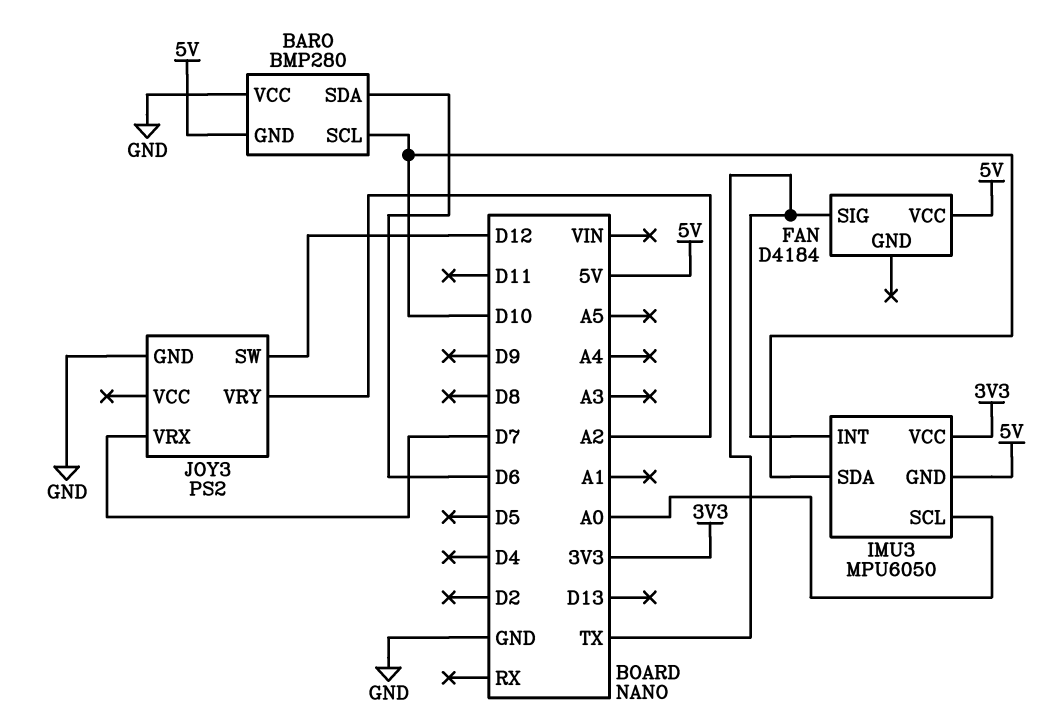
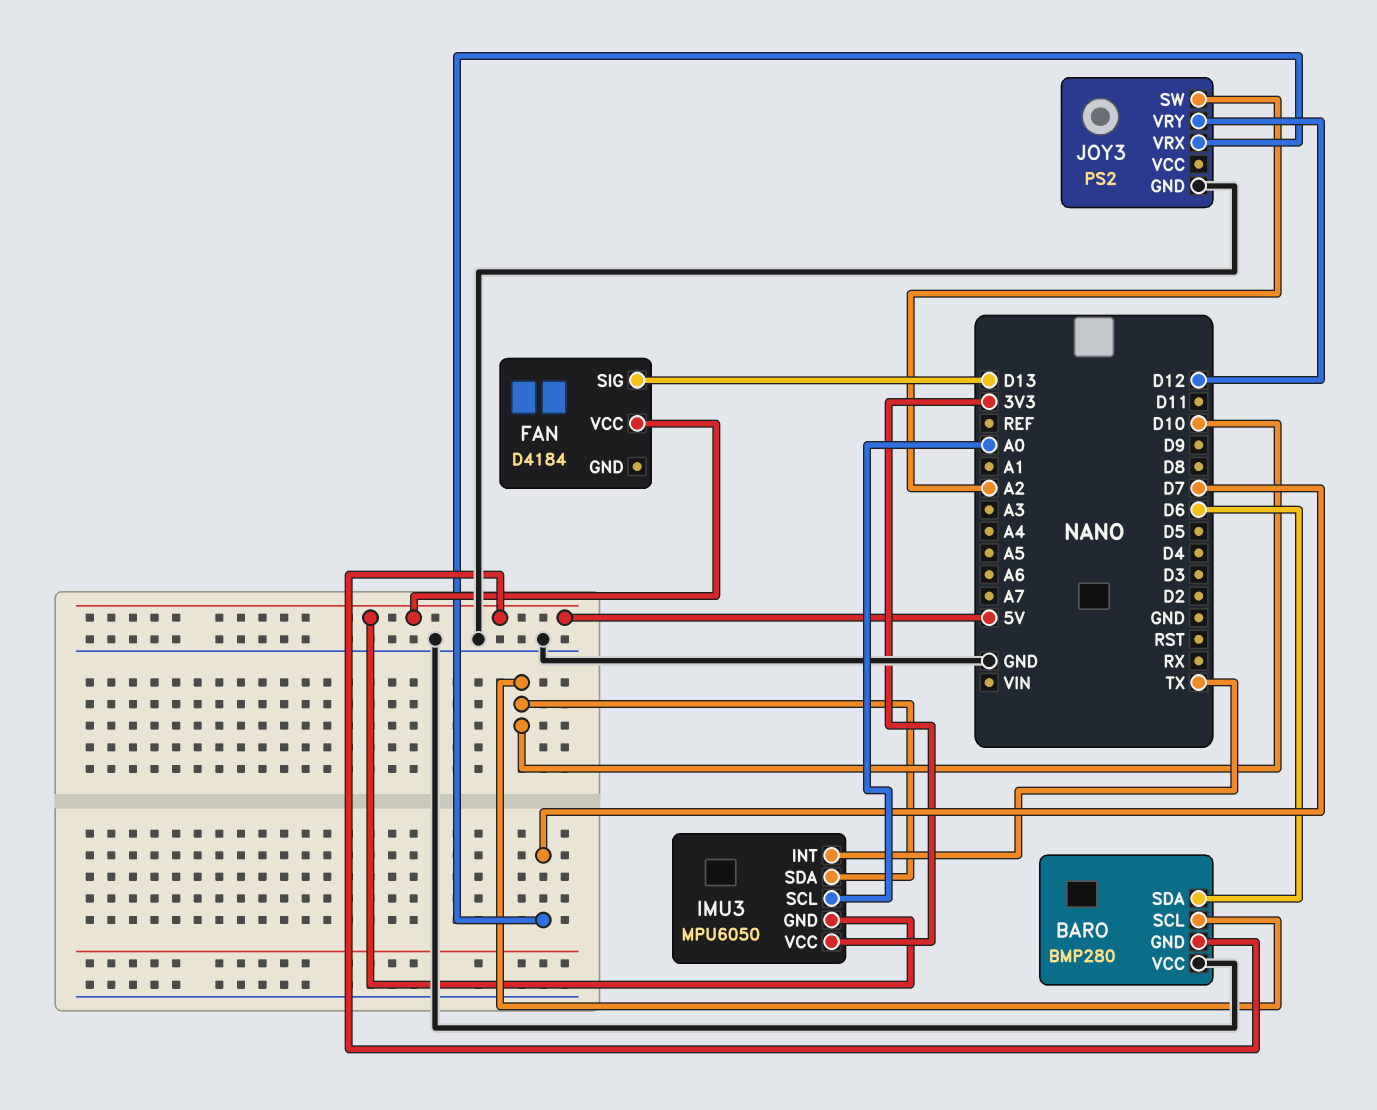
FAN pin SIG: TX -> D13
JOY3 pin SW: D12 -> A2
JOY3 pin VRY: A2 -> D12

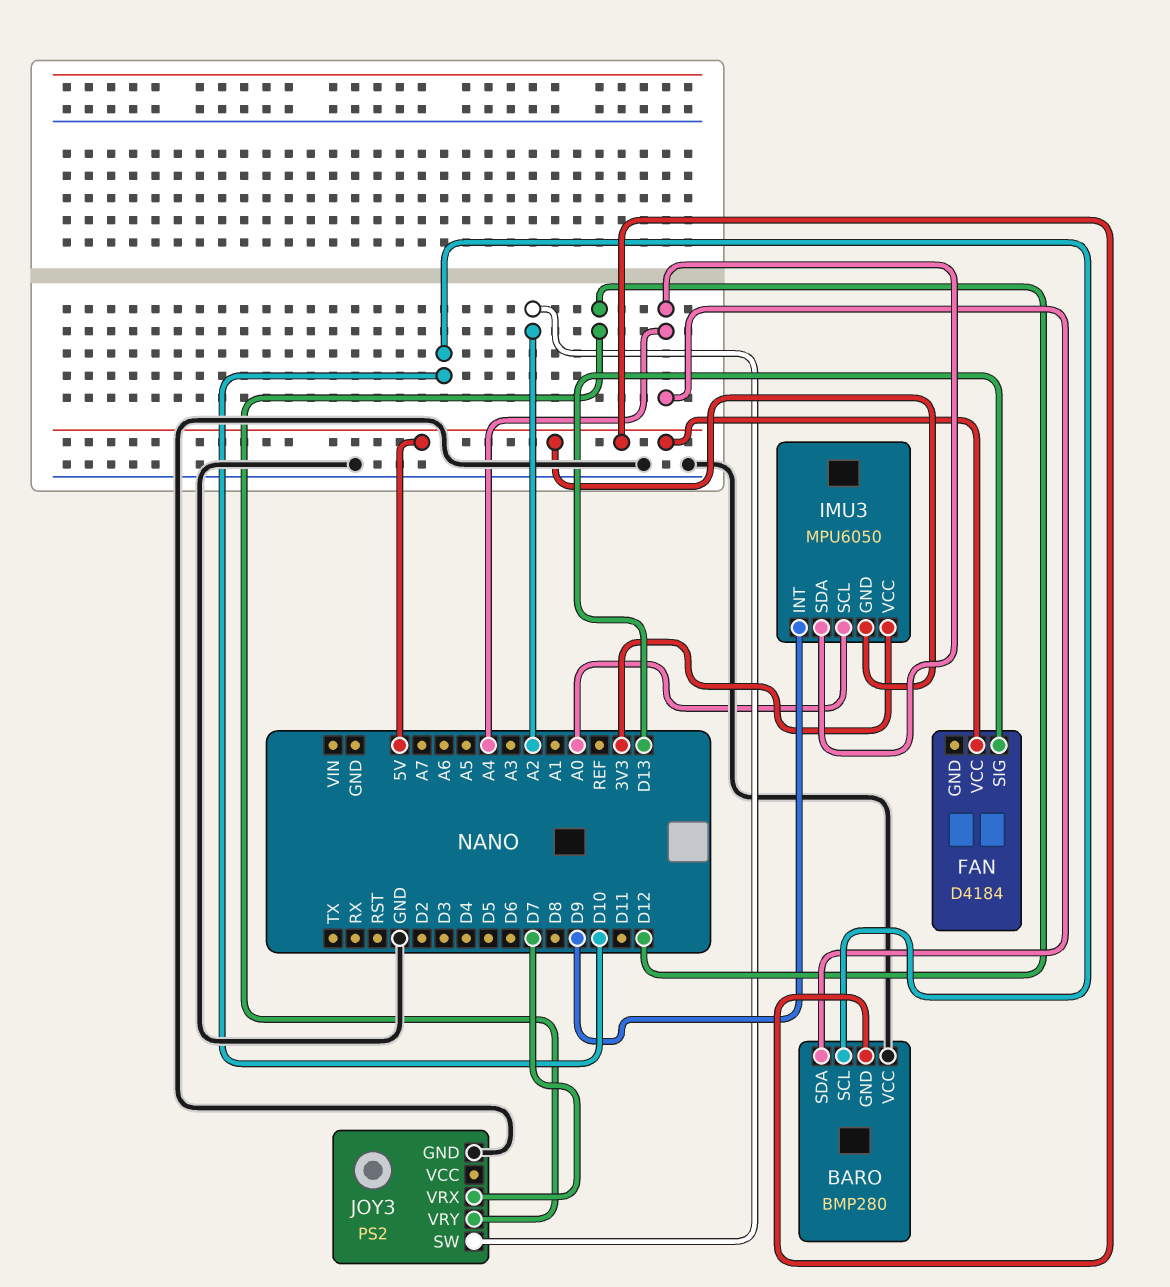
BARO pin SDA: D6 -> A4
IMU3 pin INT: TX -> D9
IMU3 pin SDA: D10 -> A4

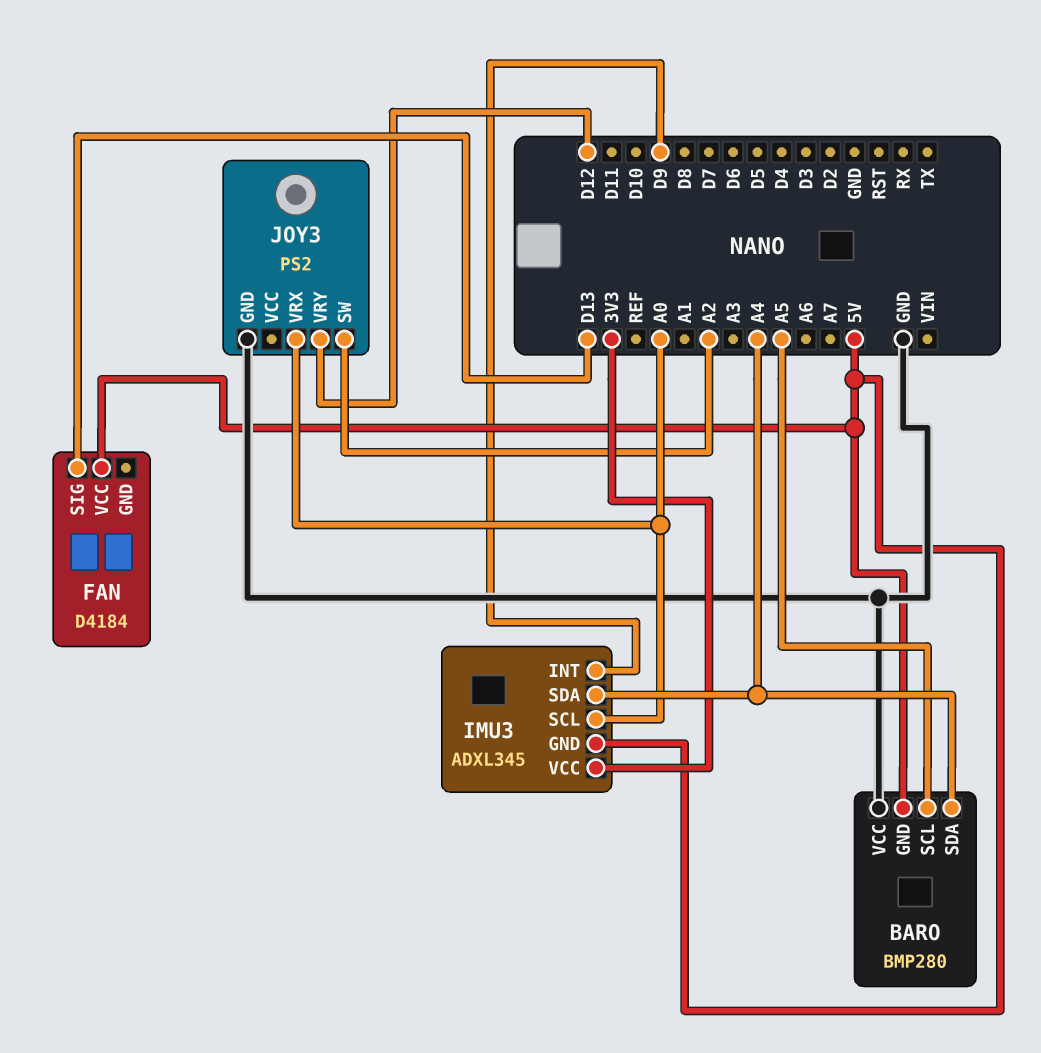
BARO pin SCL: D10 -> A5
IMU3: MPU6050 -> ADXL345
JOY3 pin VRX: D7 -> A0

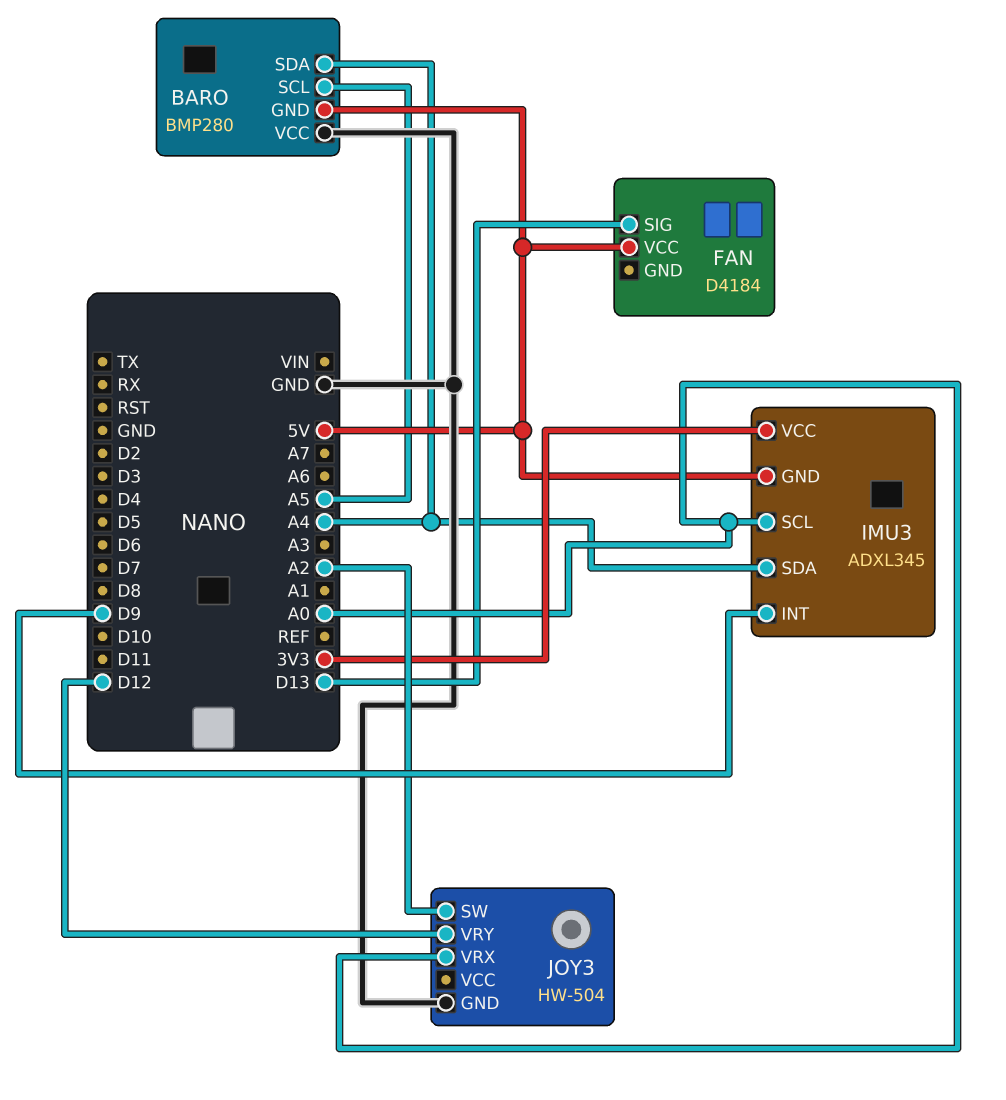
JOY3: PS2 -> HW-504

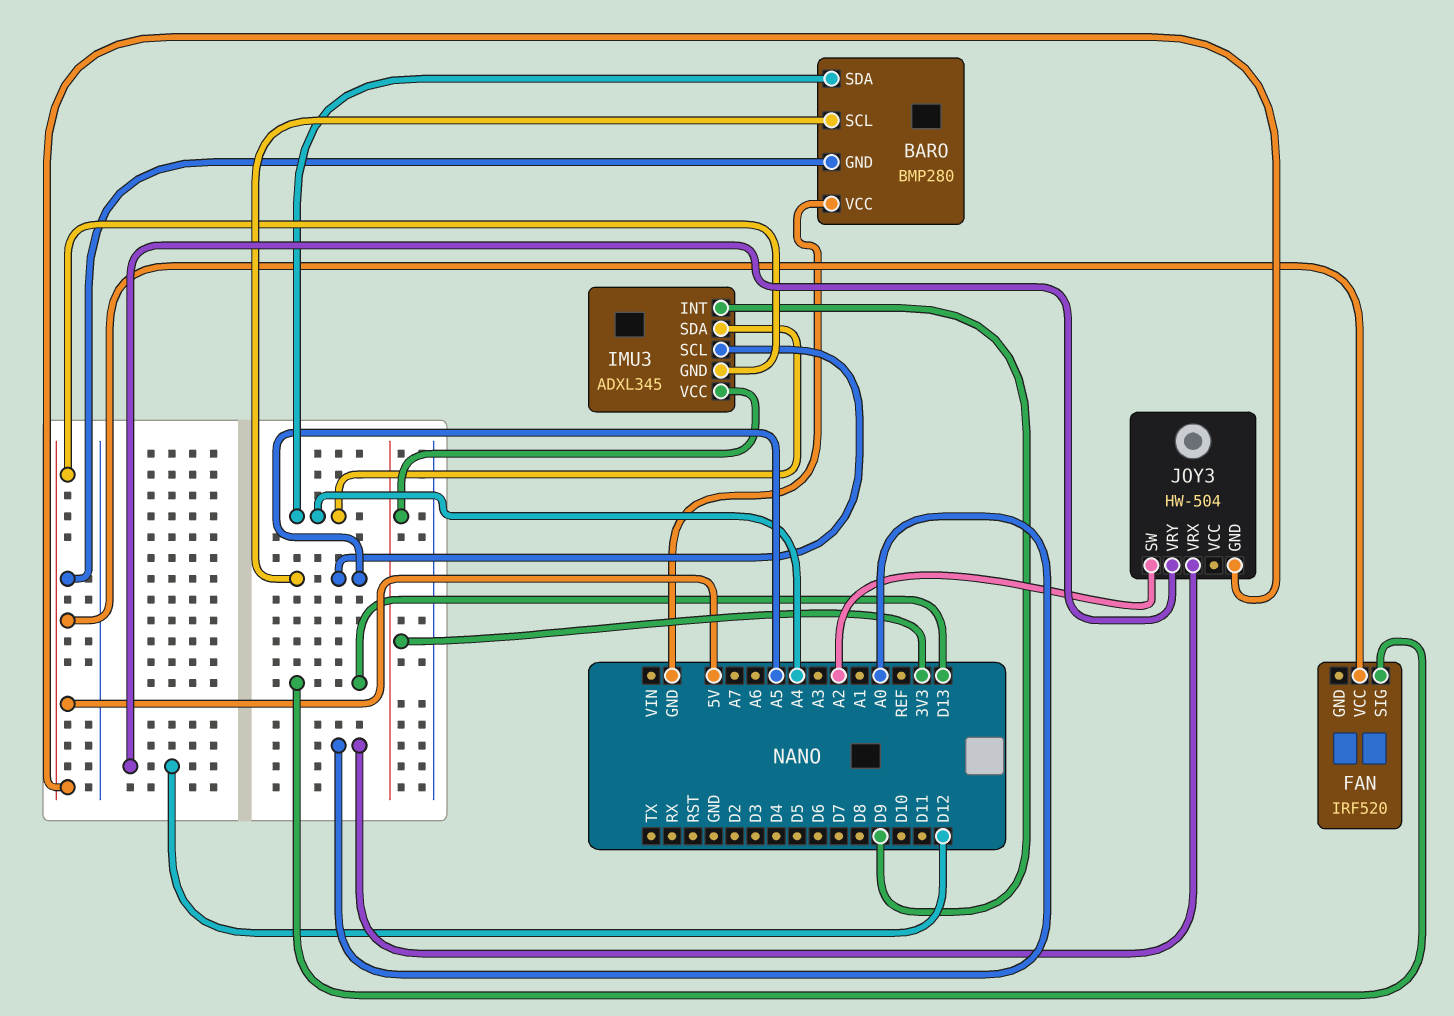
FAN: D4184 -> IRF520
IMU3 pin SCL: A0 -> A5
JOY3 pin GND: GND -> 5V

